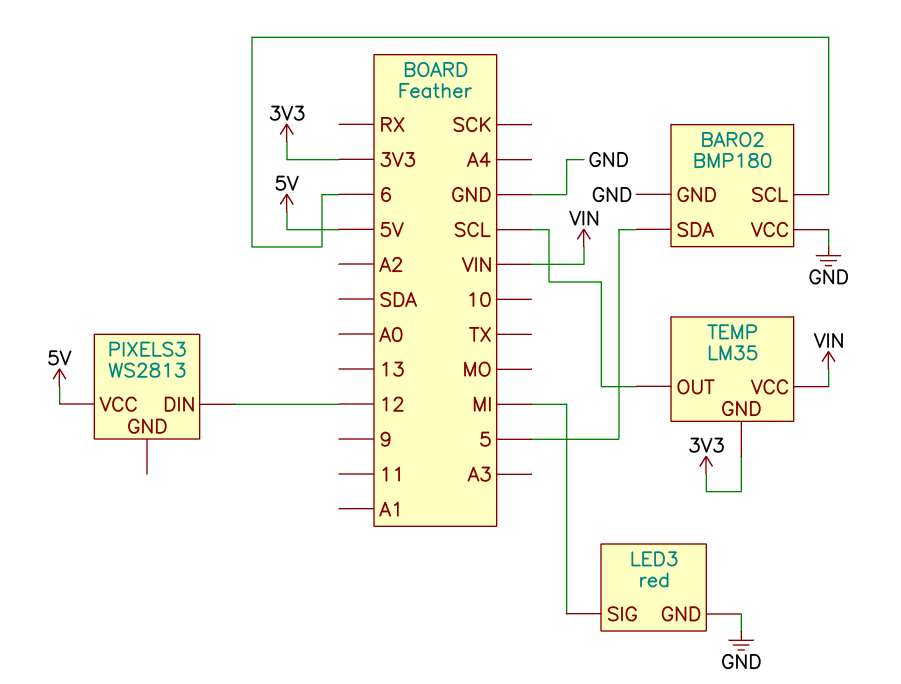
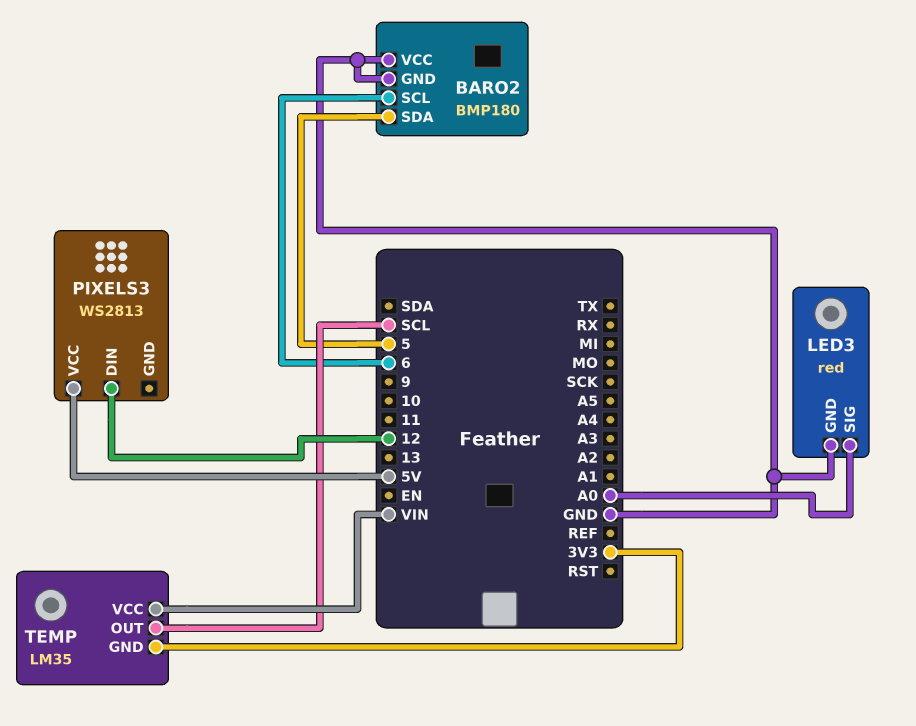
LED3 pin SIG: MI -> A0

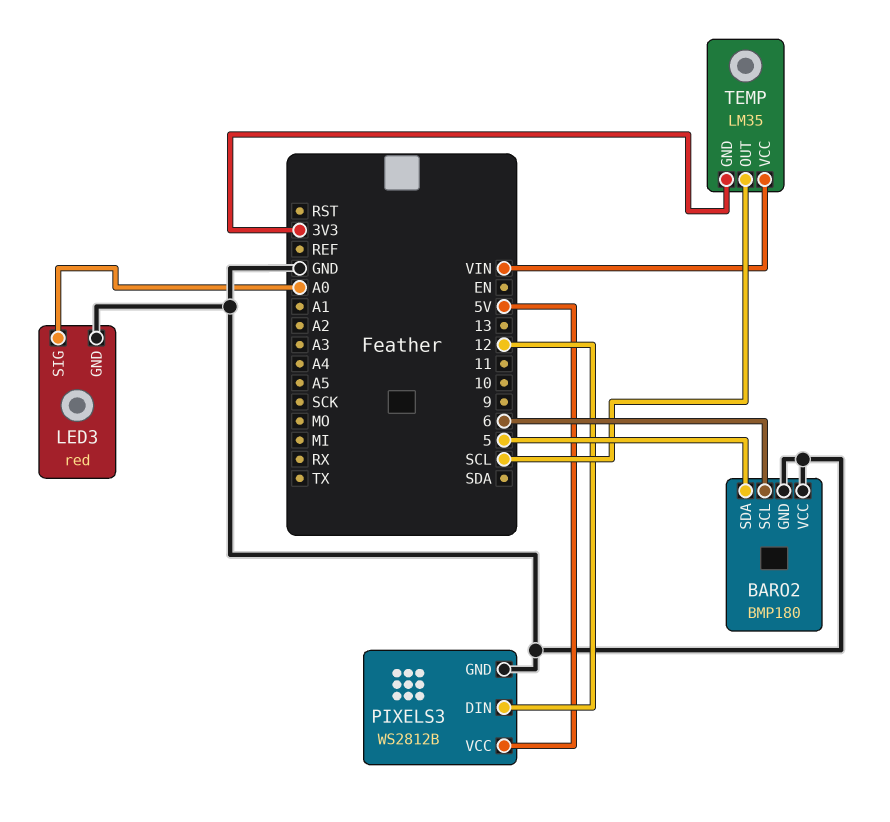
PIXELS3: WS2813 -> WS2812B
PIXELS3 pin GND: none -> GND

